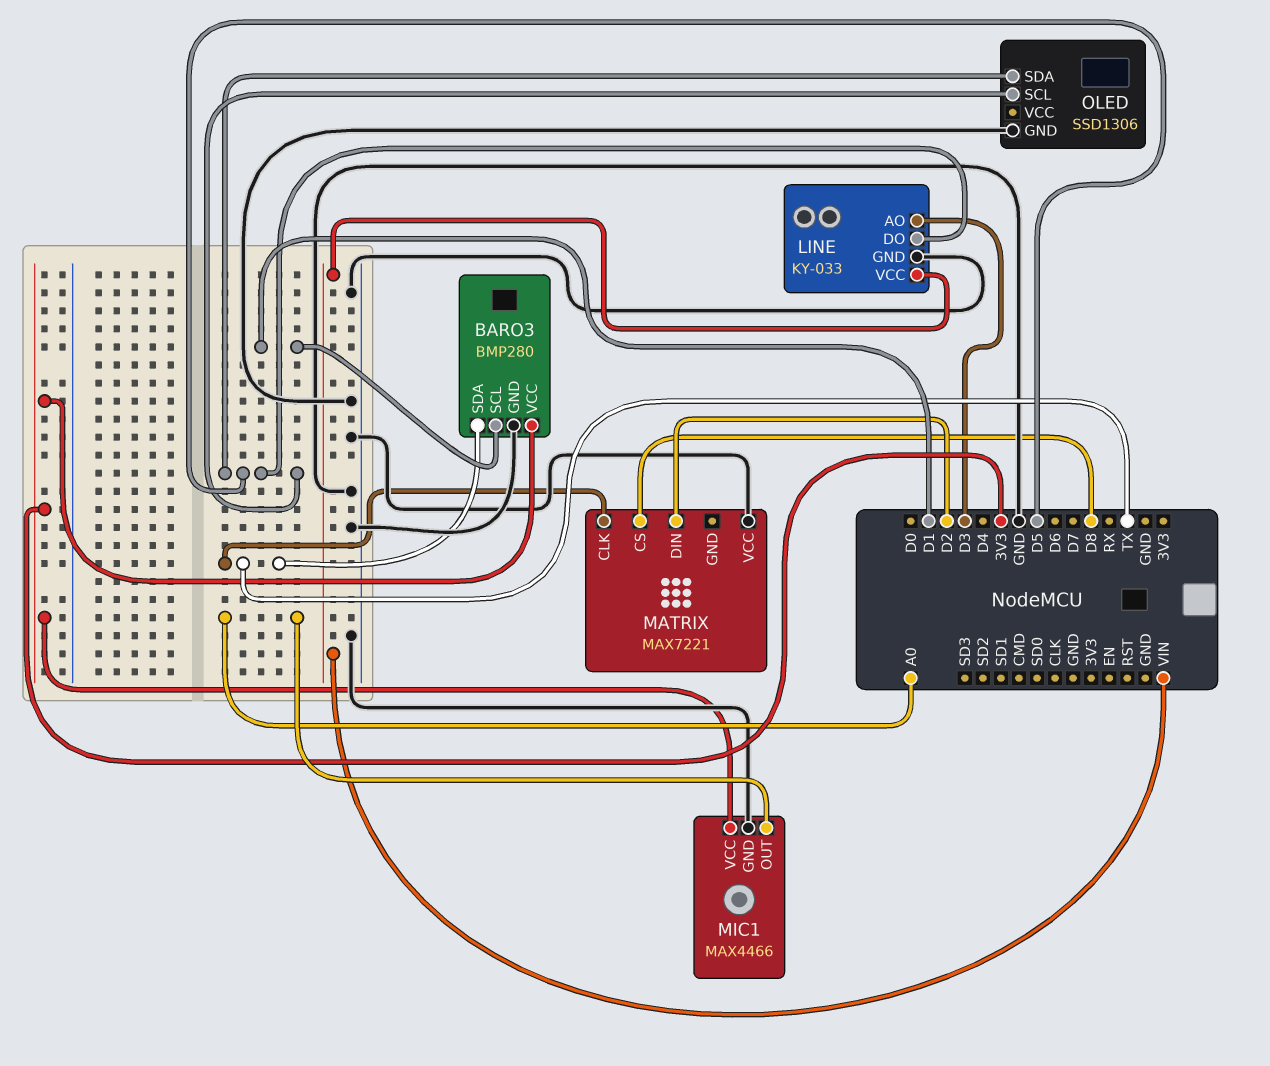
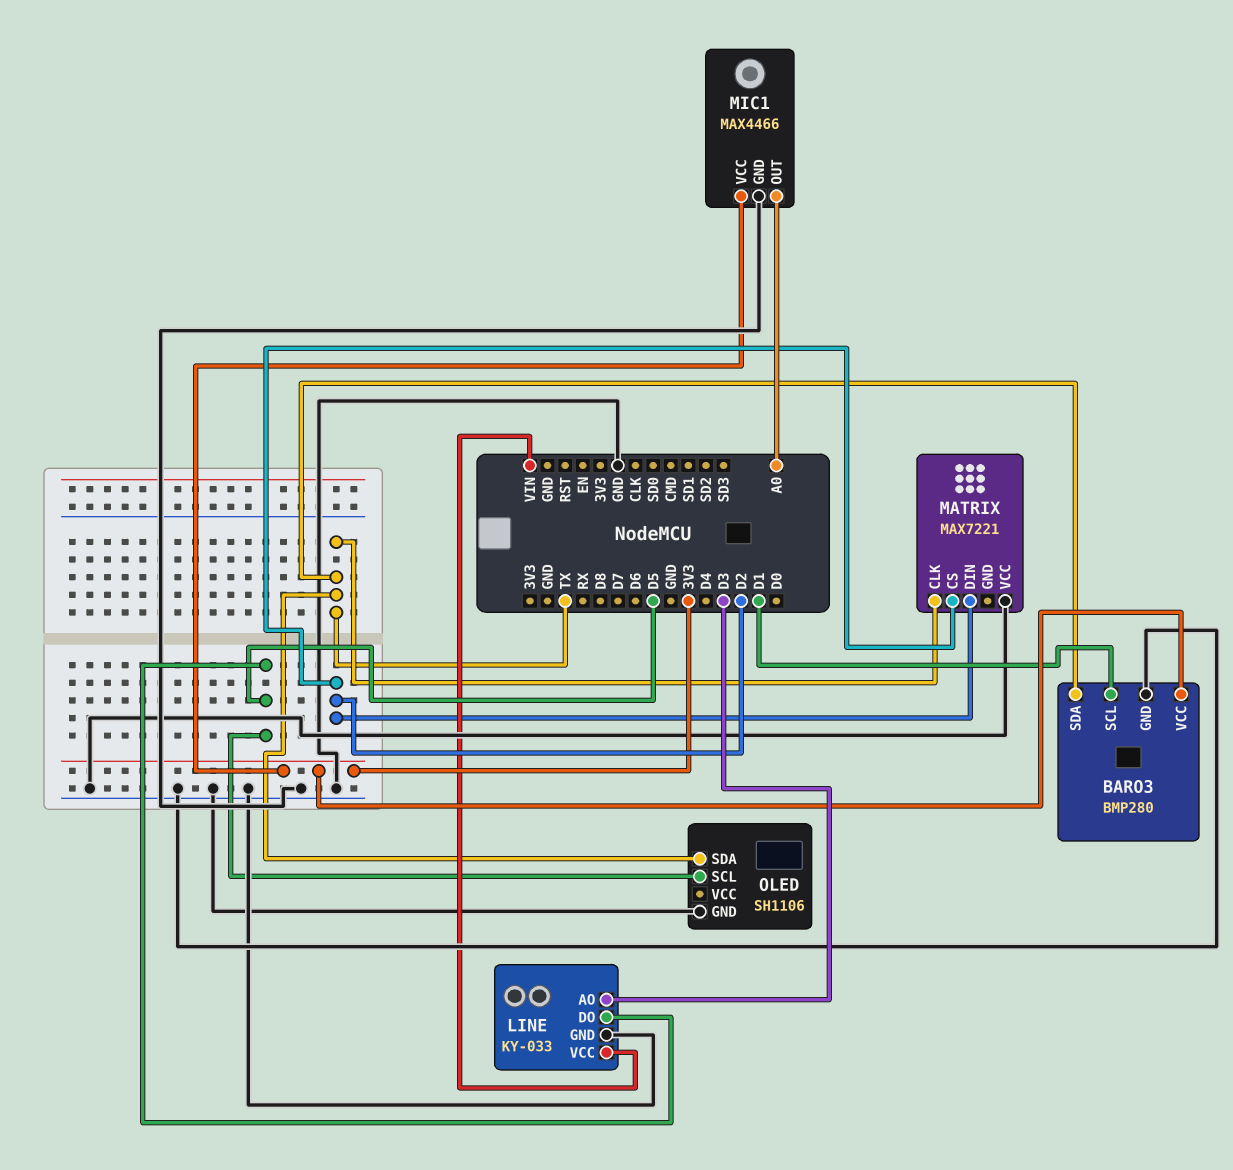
MATRIX pin CS: D8 -> D2
OLED: SSD1306 -> SH1106
OLED pin SDA: D5 -> TX

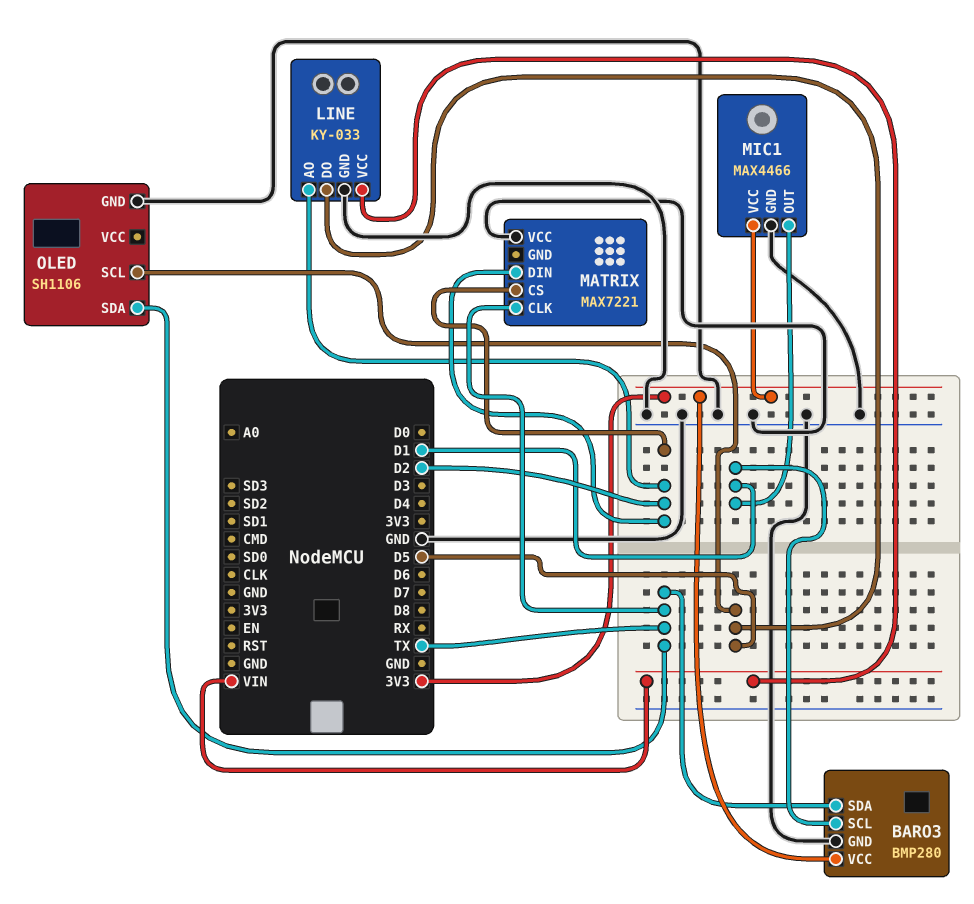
LINE pin AO: D3 -> D2
MIC1 pin OUT: A0 -> D1

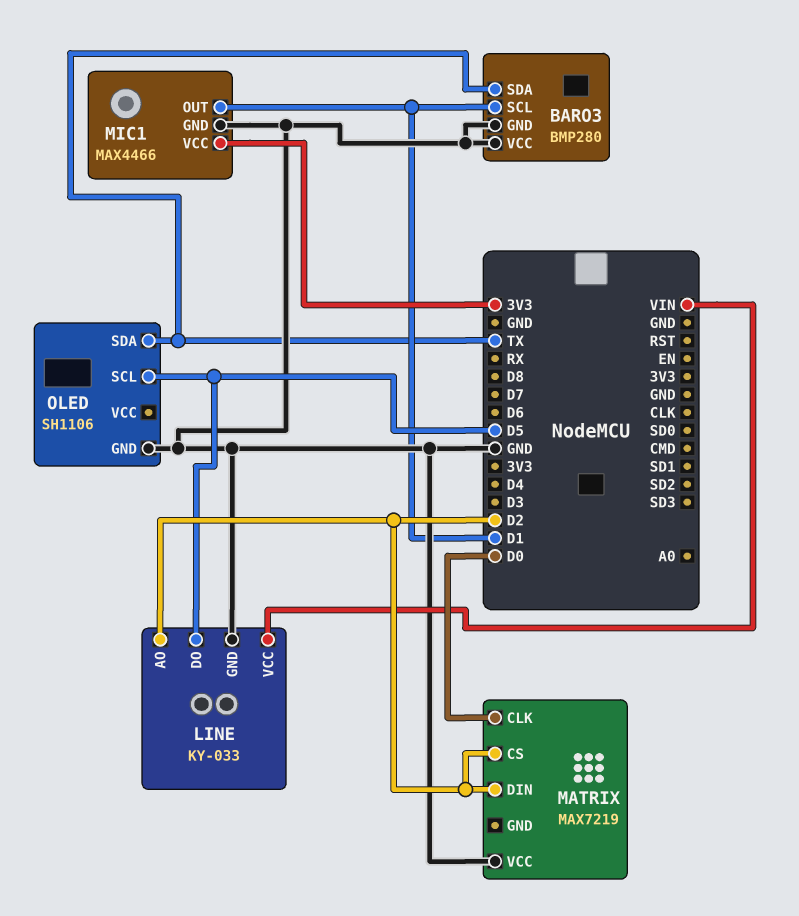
BARO3 pin VCC: 3V3 -> GND
MATRIX: MAX7221 -> MAX7219
MATRIX pin CLK: TX -> D0

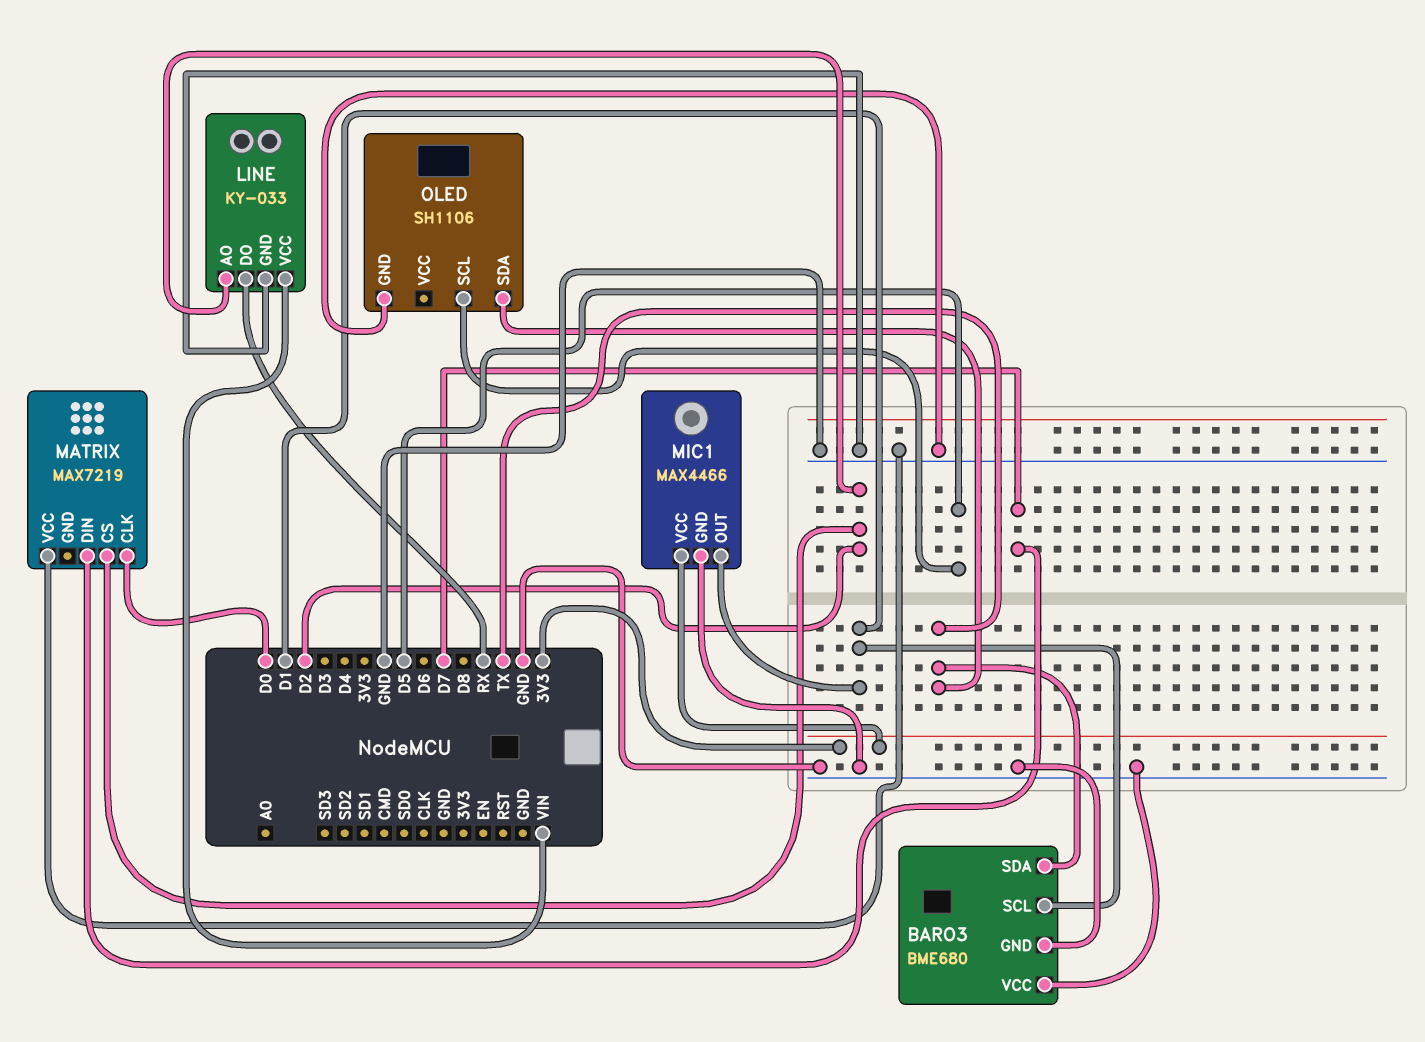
BARO3: BMP280 -> BME680
LINE pin DO: D5 -> RX
MATRIX pin DIN: D2 -> D7

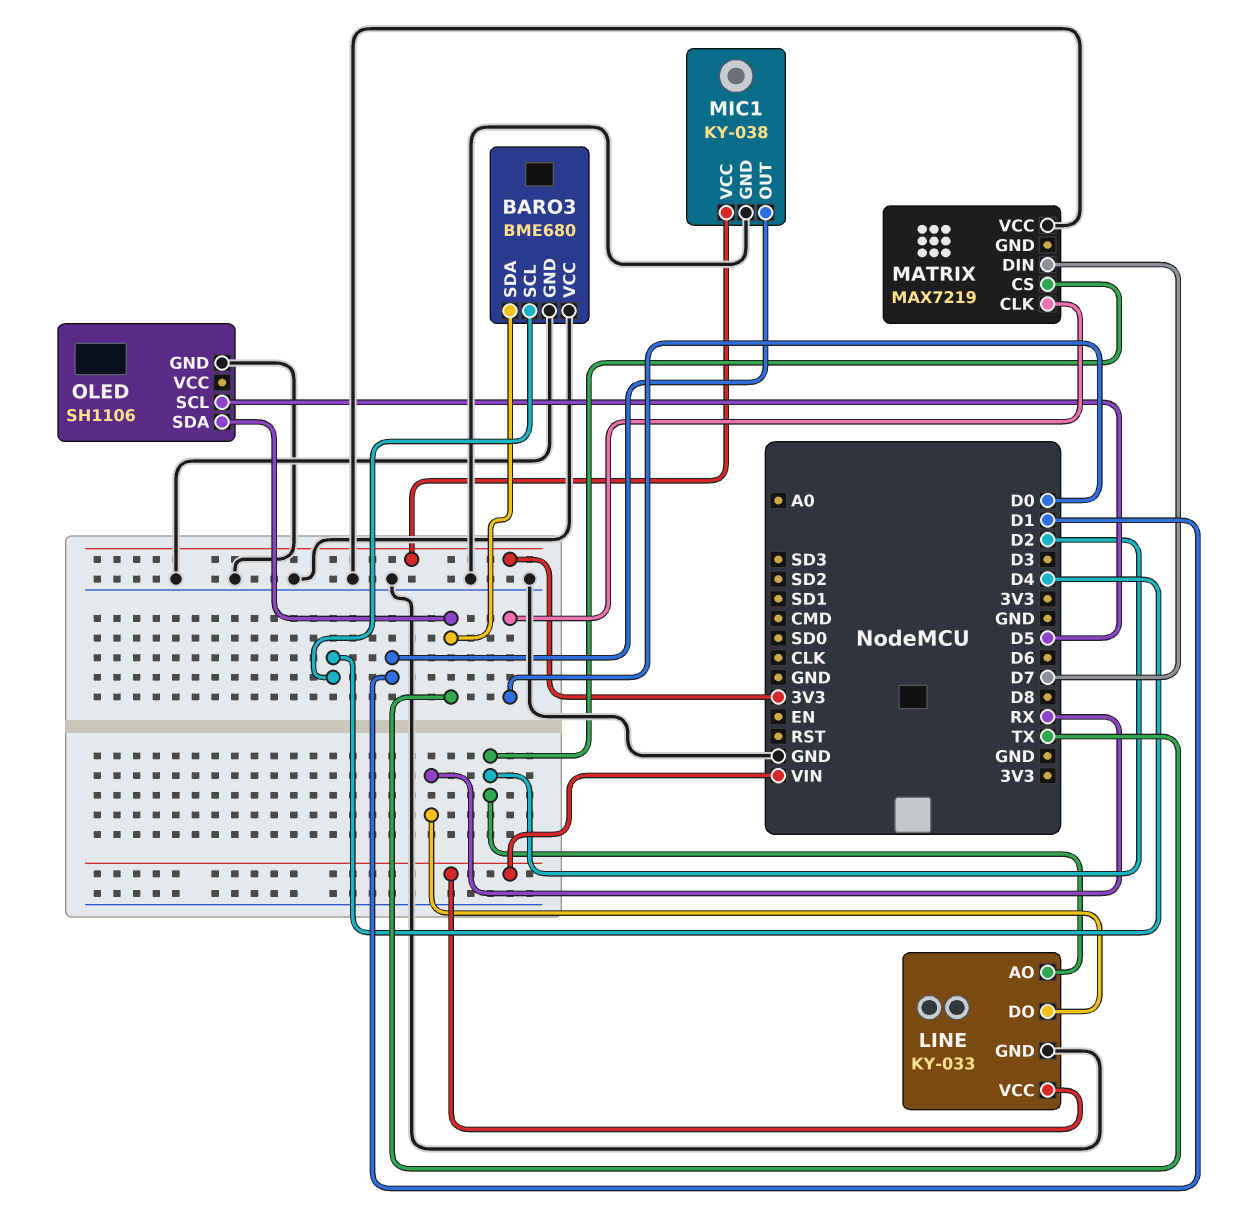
BARO3 pin SCL: D1 -> D4
MIC1: MAX4466 -> KY-038

